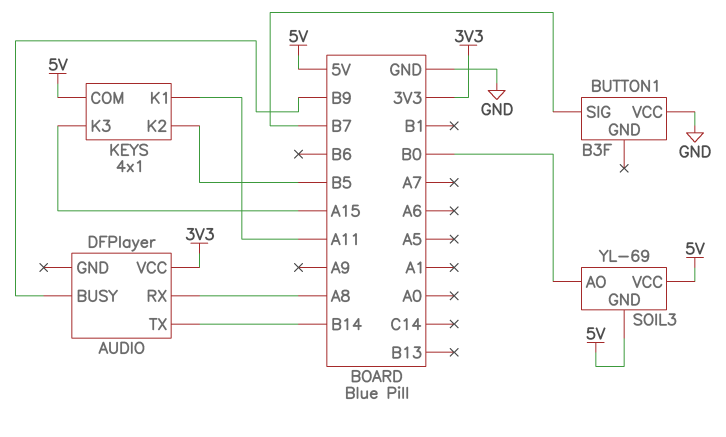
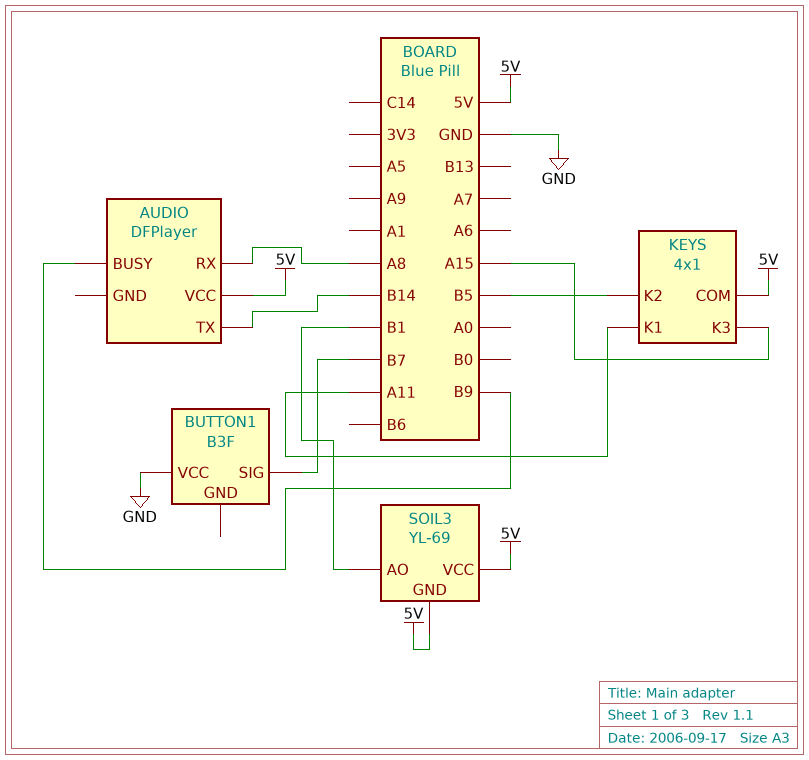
AUDIO pin VCC: 3V3 -> 5V
SOIL3 pin AO: B0 -> B1

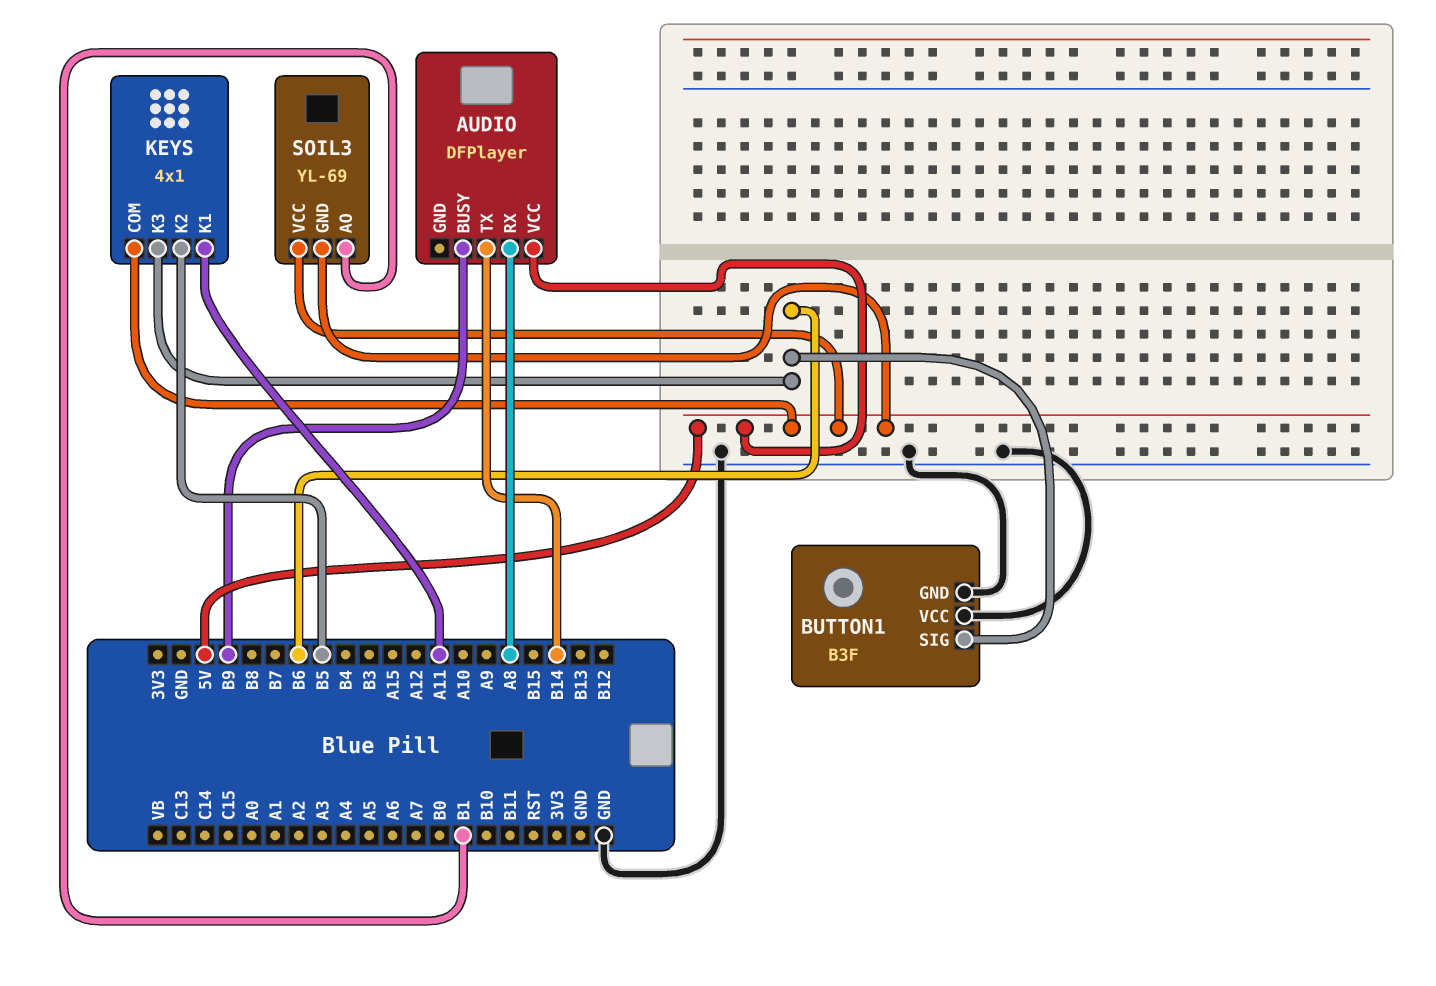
BUTTON1 pin GND: none -> GND
BUTTON1 pin SIG: B7 -> B6
KEYS pin K3: A15 -> B6

